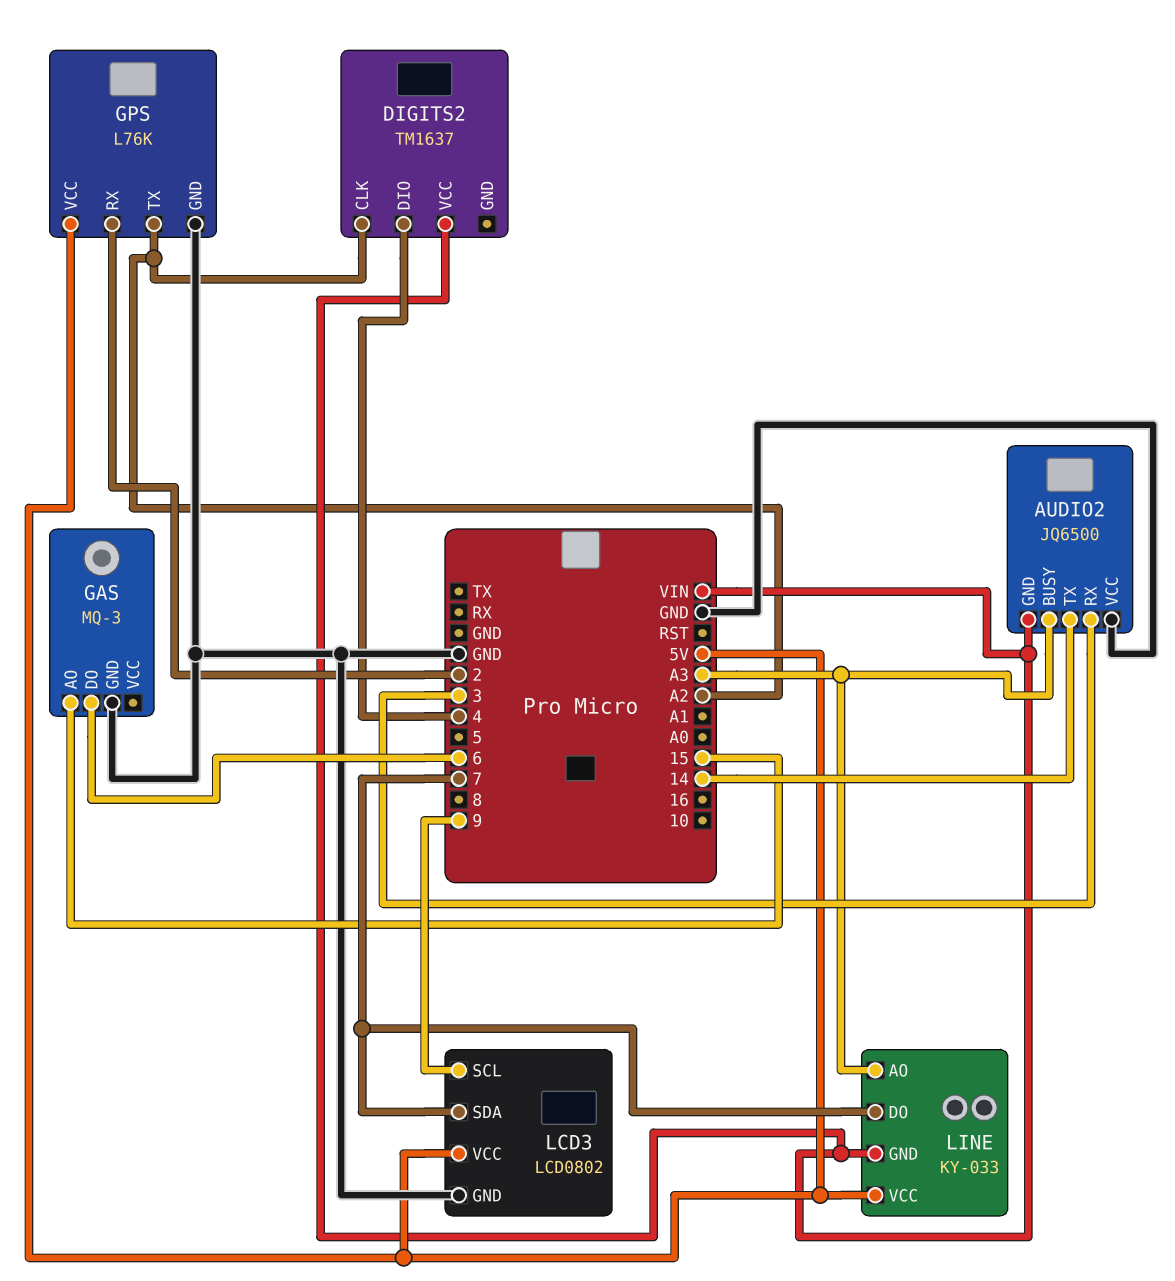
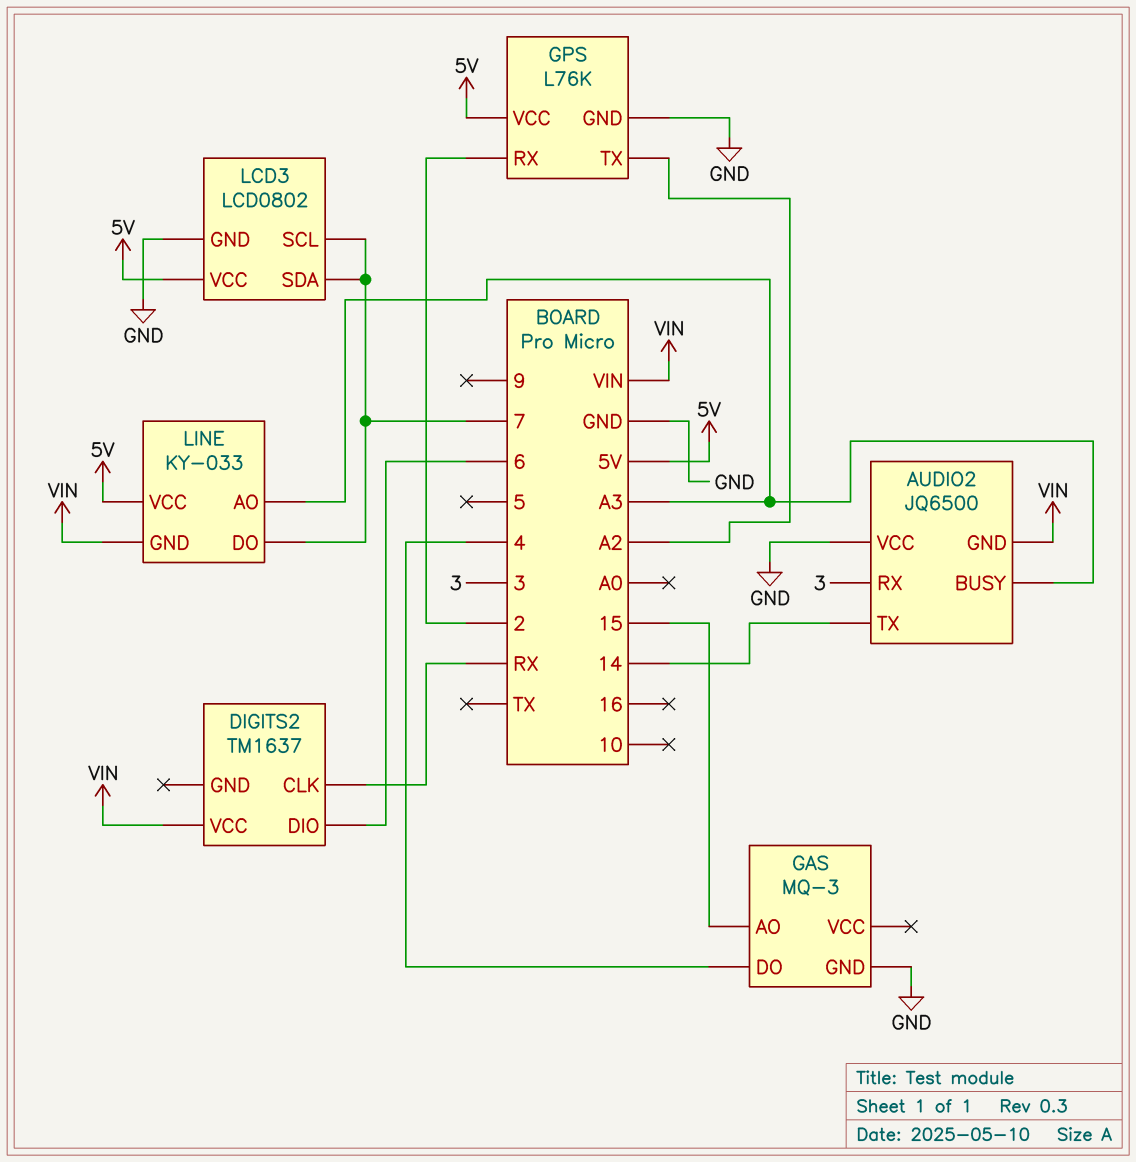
DIGITS2 pin CLK: A2 -> RX
DIGITS2 pin DIO: 4 -> 6
GAS pin DO: 6 -> 4
LCD3 pin SCL: 9 -> 7

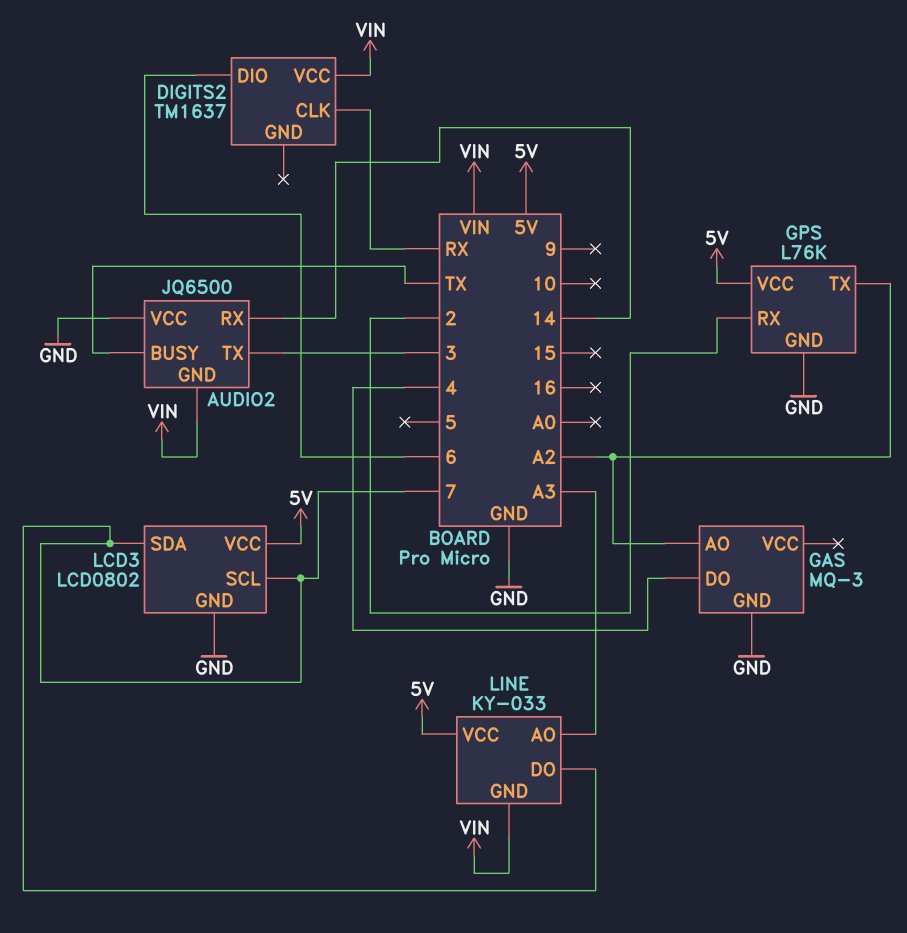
AUDIO2 pin BUSY: A3 -> TX
AUDIO2 pin RX: 3 -> 14
AUDIO2 pin TX: 14 -> 3
GAS pin AO: 15 -> A2

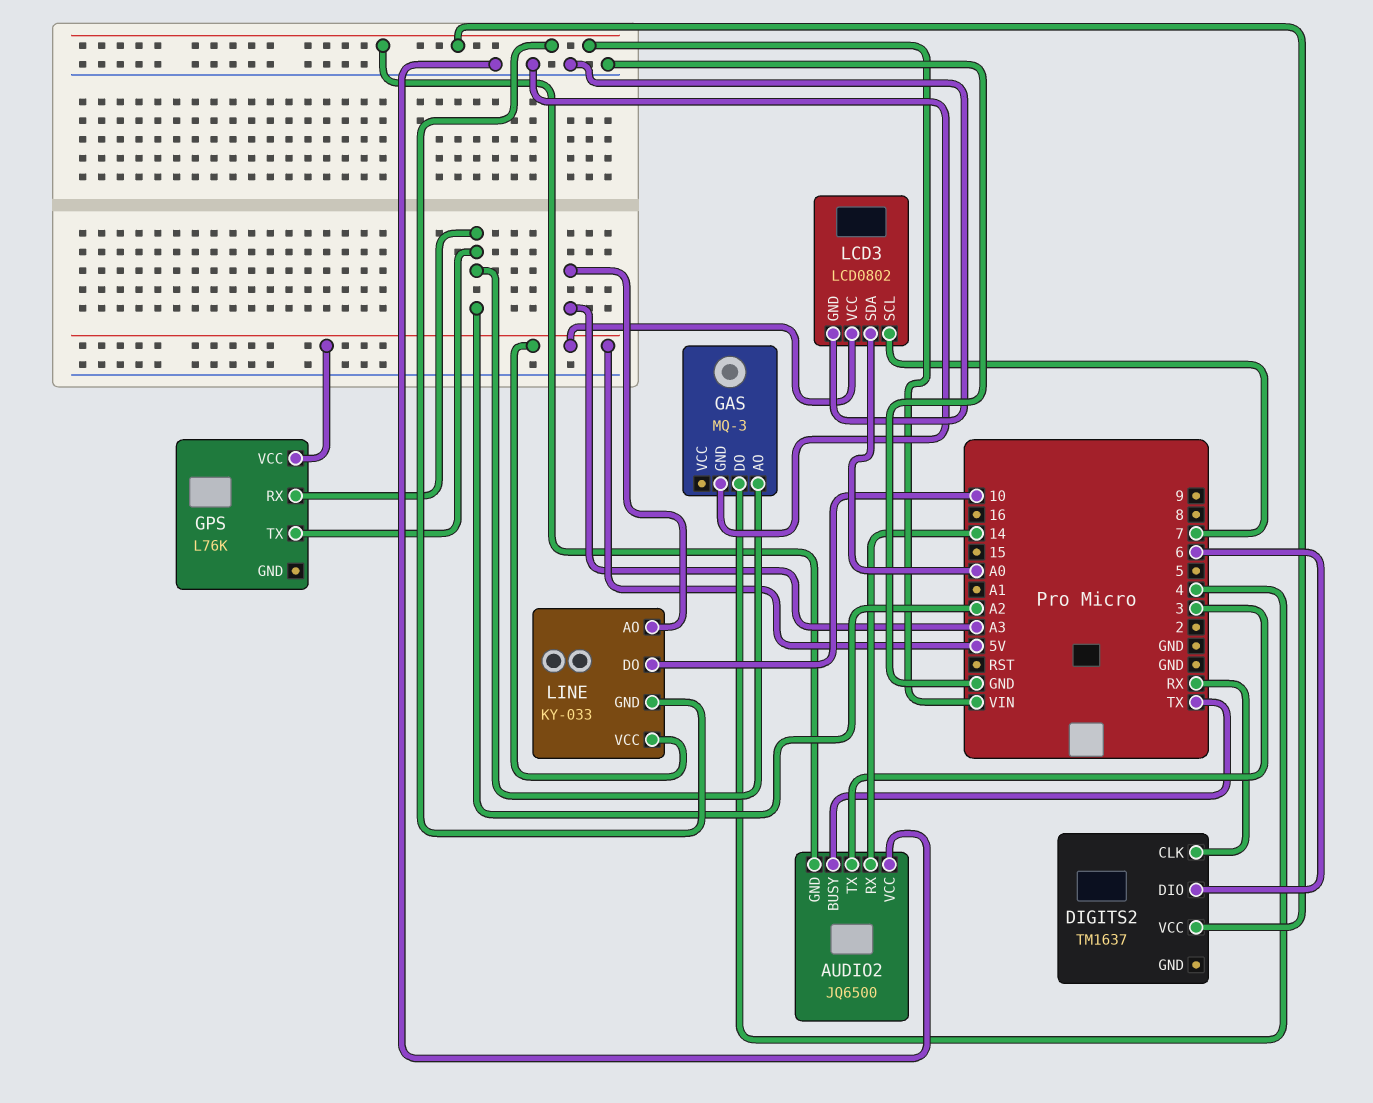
GPS pin GND: GND -> none
GPS pin RX: 2 -> A2
LCD3 pin SDA: 7 -> A0
LINE pin DO: 7 -> 10

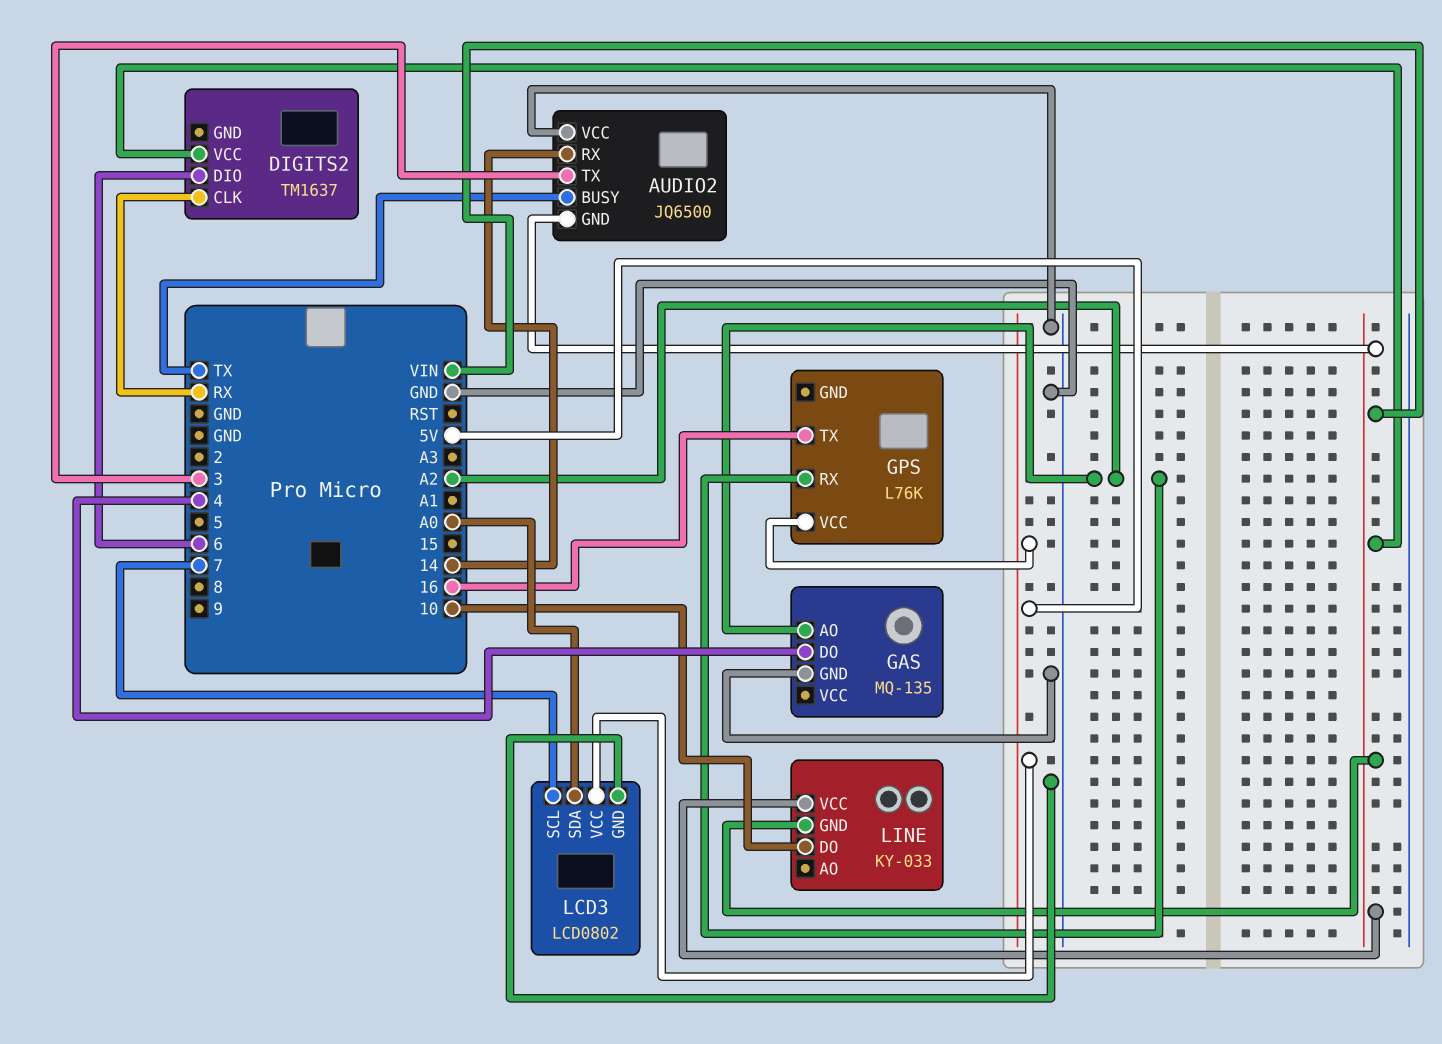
GAS: MQ-3 -> MQ-135
GPS pin TX: A2 -> 16
LINE pin AO: A3 -> none
LINE pin VCC: 5V -> VIN

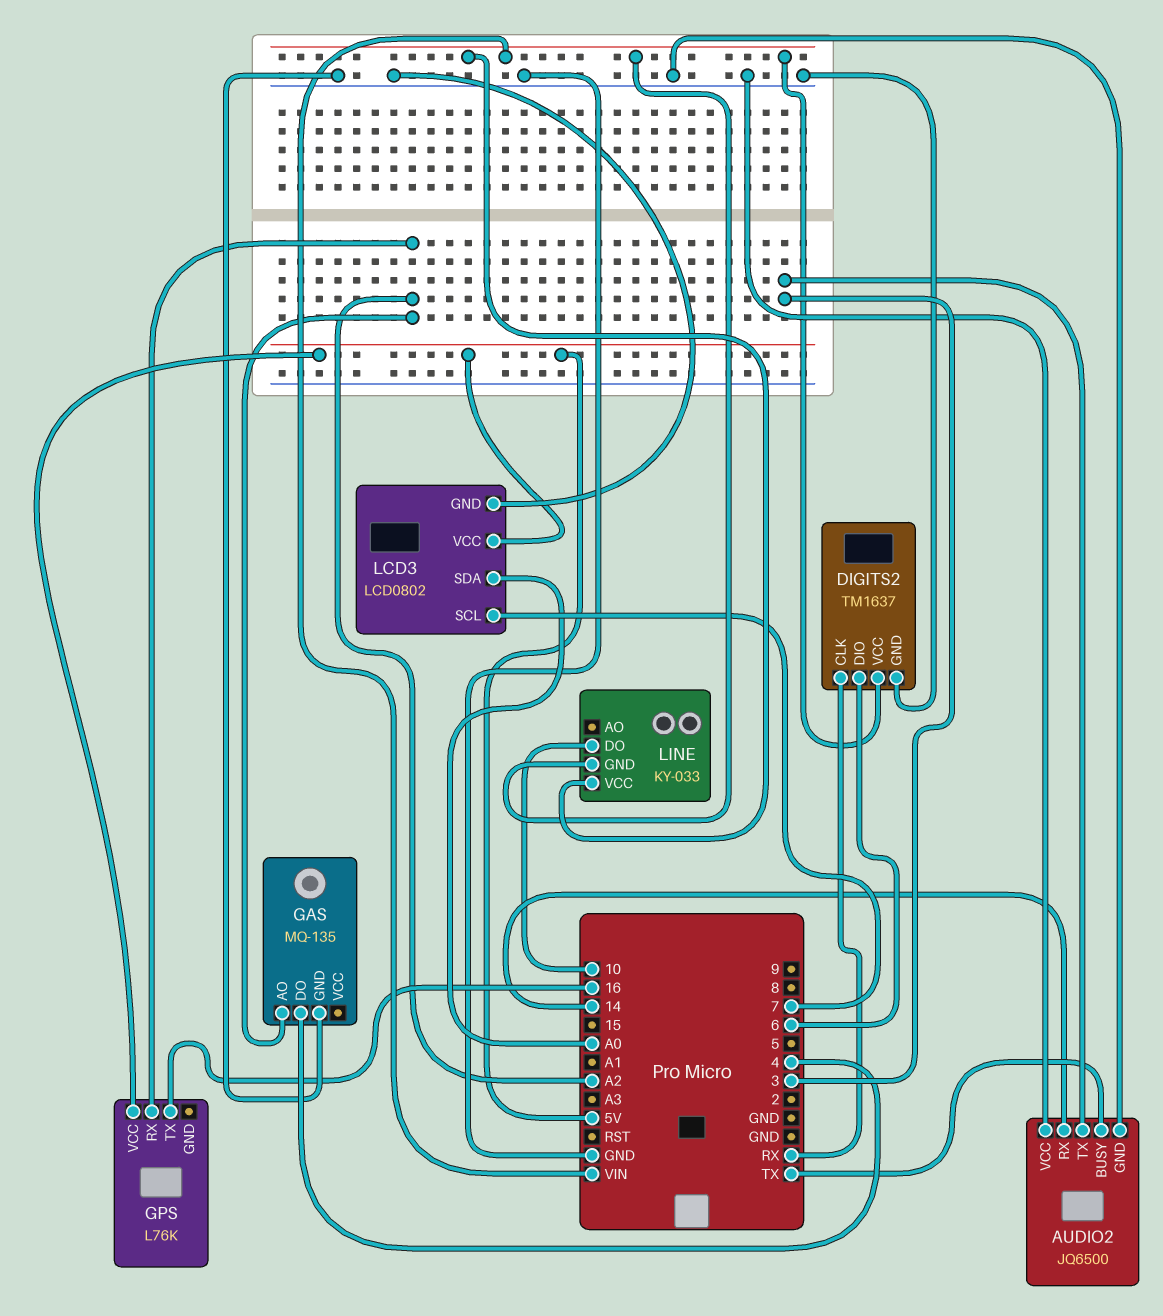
AUDIO2 pin GND: VIN -> GND
DIGITS2 pin GND: none -> GND

